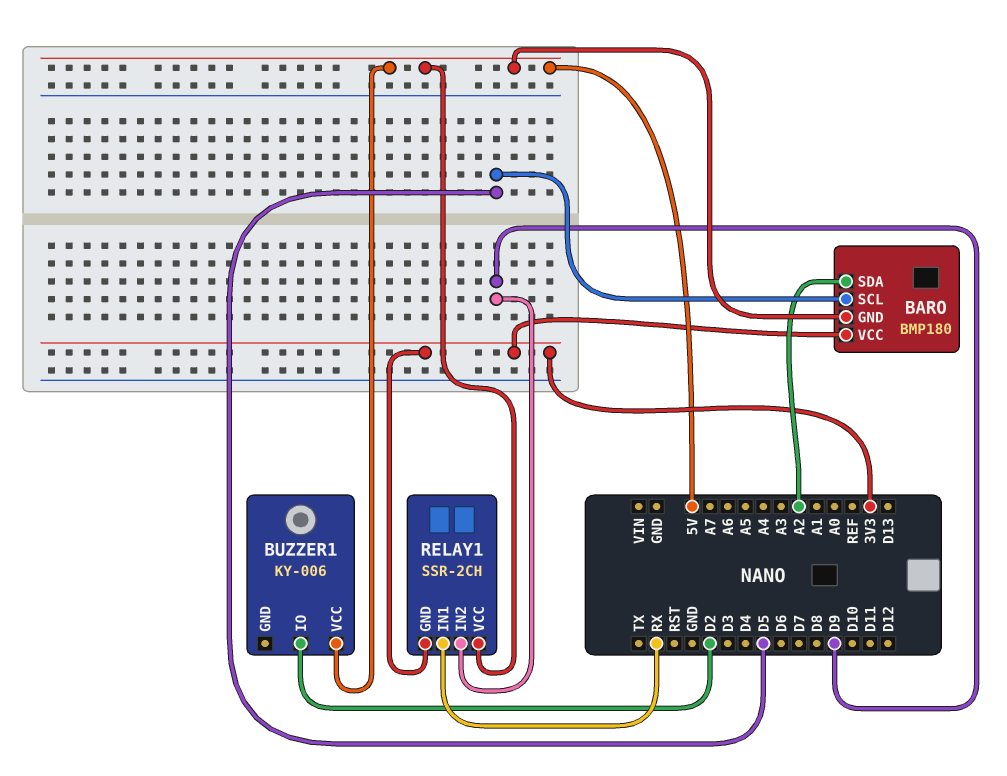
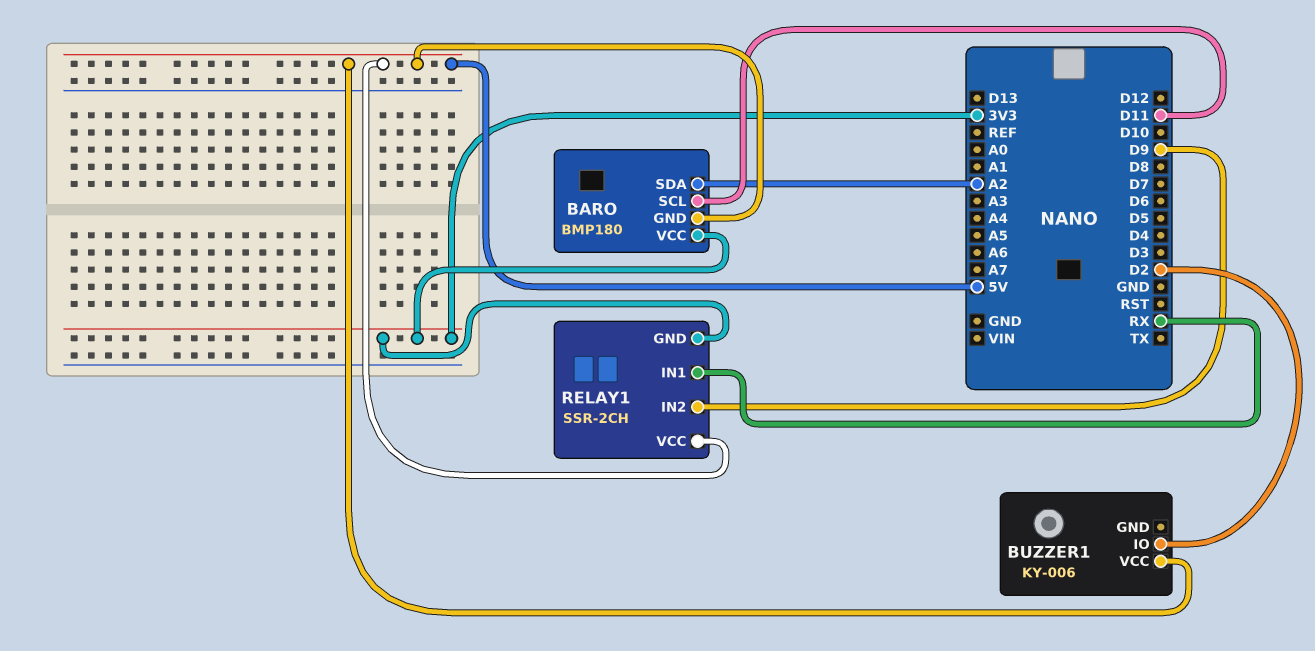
BARO pin SCL: D5 -> D11

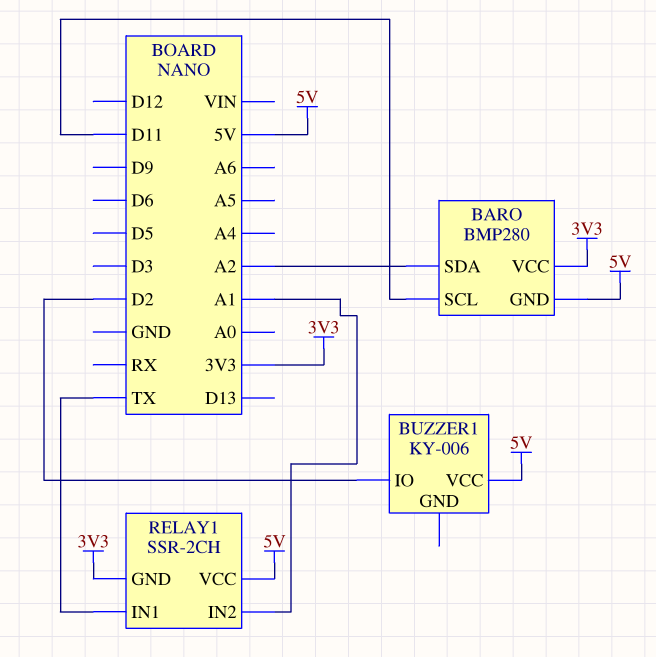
BARO: BMP180 -> BMP280
RELAY1 pin IN1: RX -> TX
RELAY1 pin IN2: D9 -> A1

